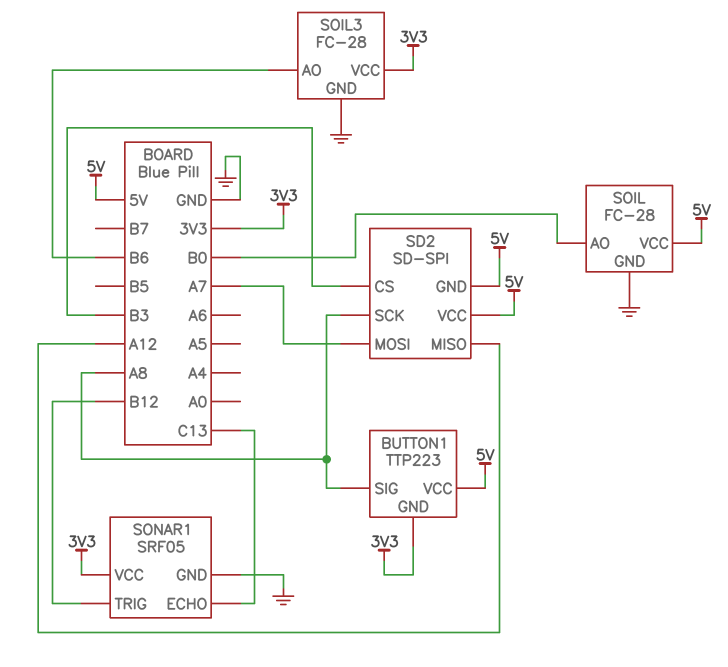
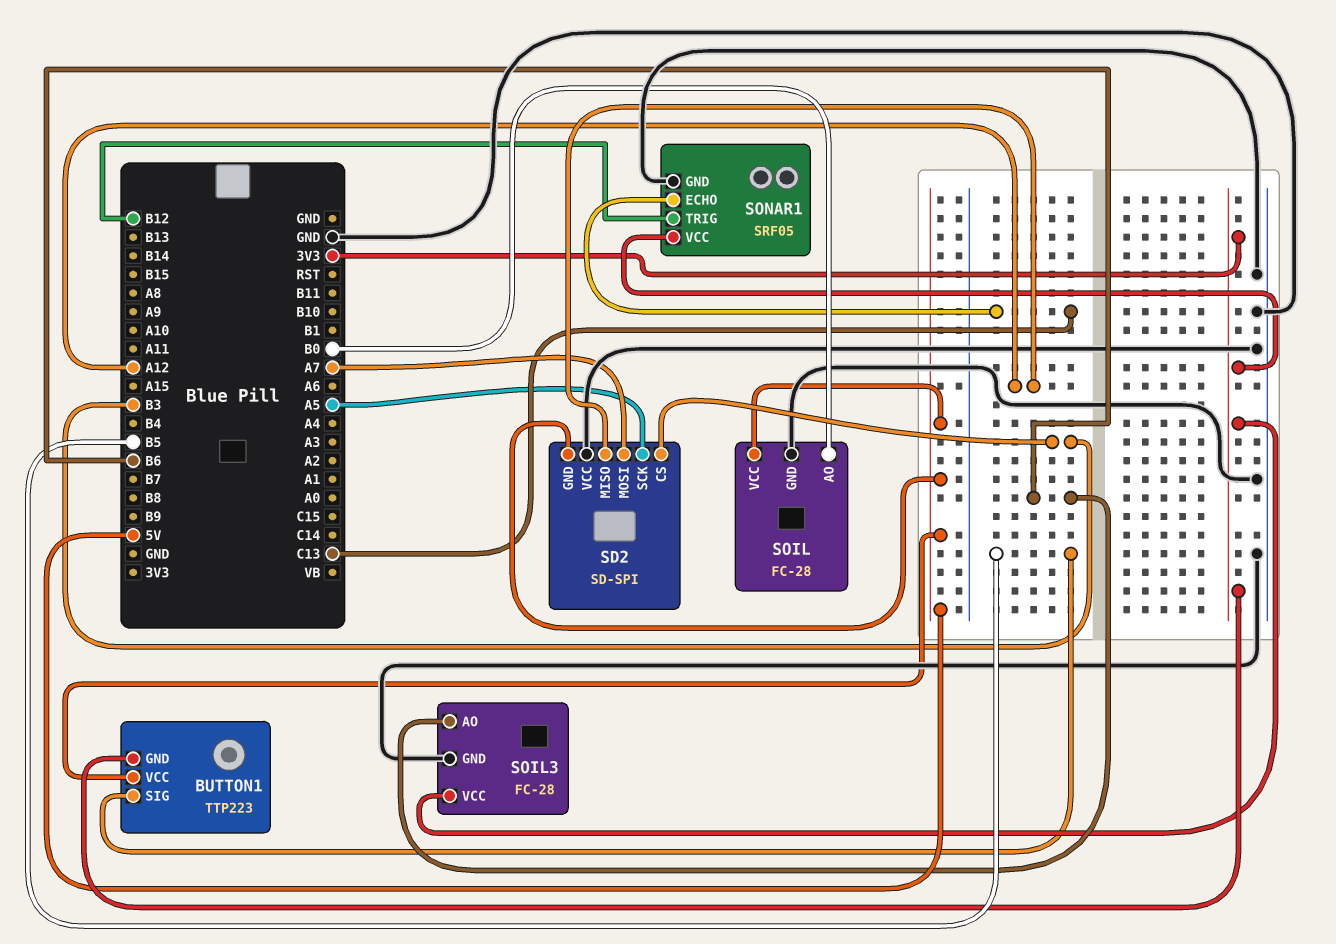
BUTTON1 pin SIG: A8 -> B5
SD2 pin SCK: A8 -> A5
SD2 pin VCC: 5V -> GND

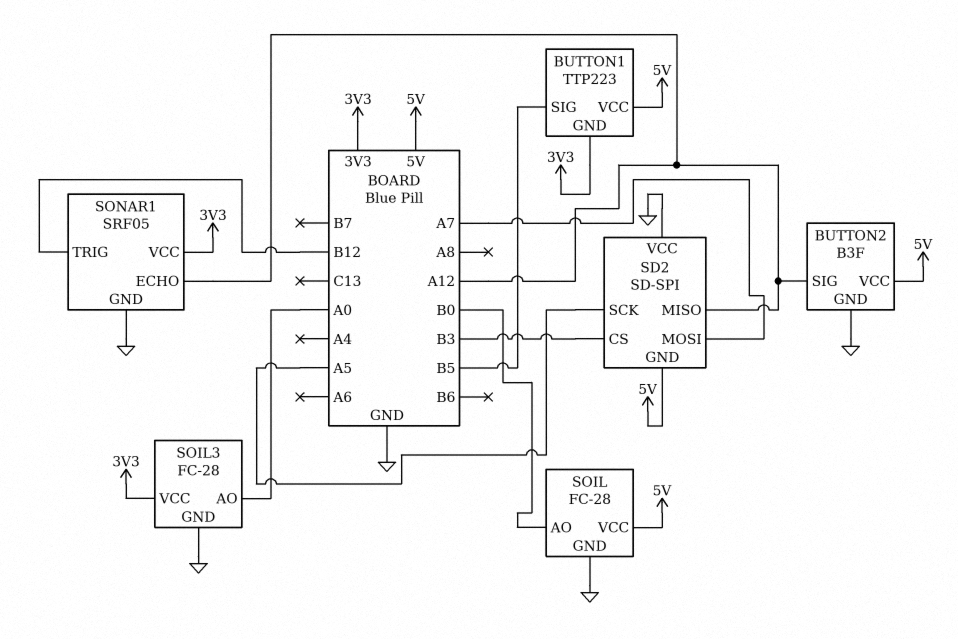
BUTTON2: none -> B3F
BUTTON2 pin GND: none -> GND
BUTTON2 pin SIG: none -> A12
BUTTON2 pin VCC: none -> 5V
SOIL3 pin AO: B6 -> A0
SONAR1 pin ECHO: C13 -> A12

